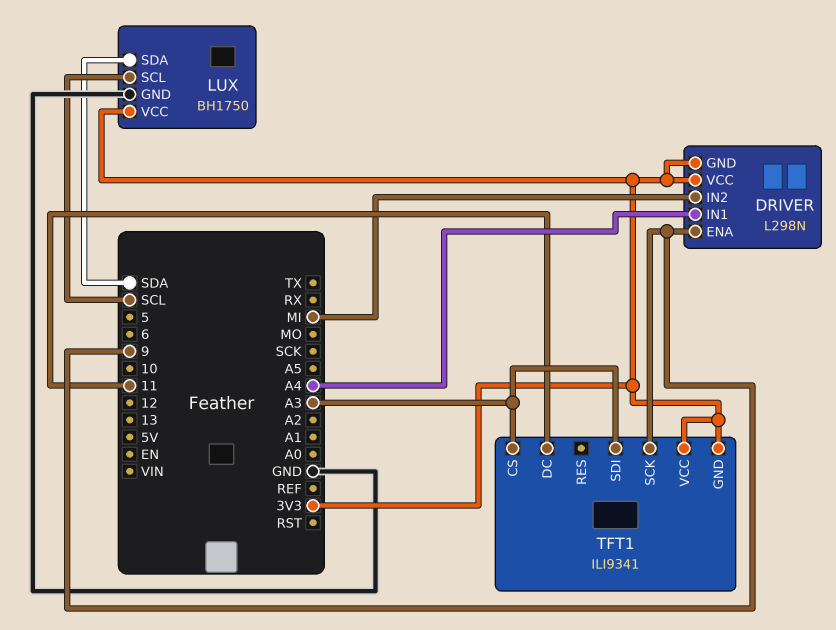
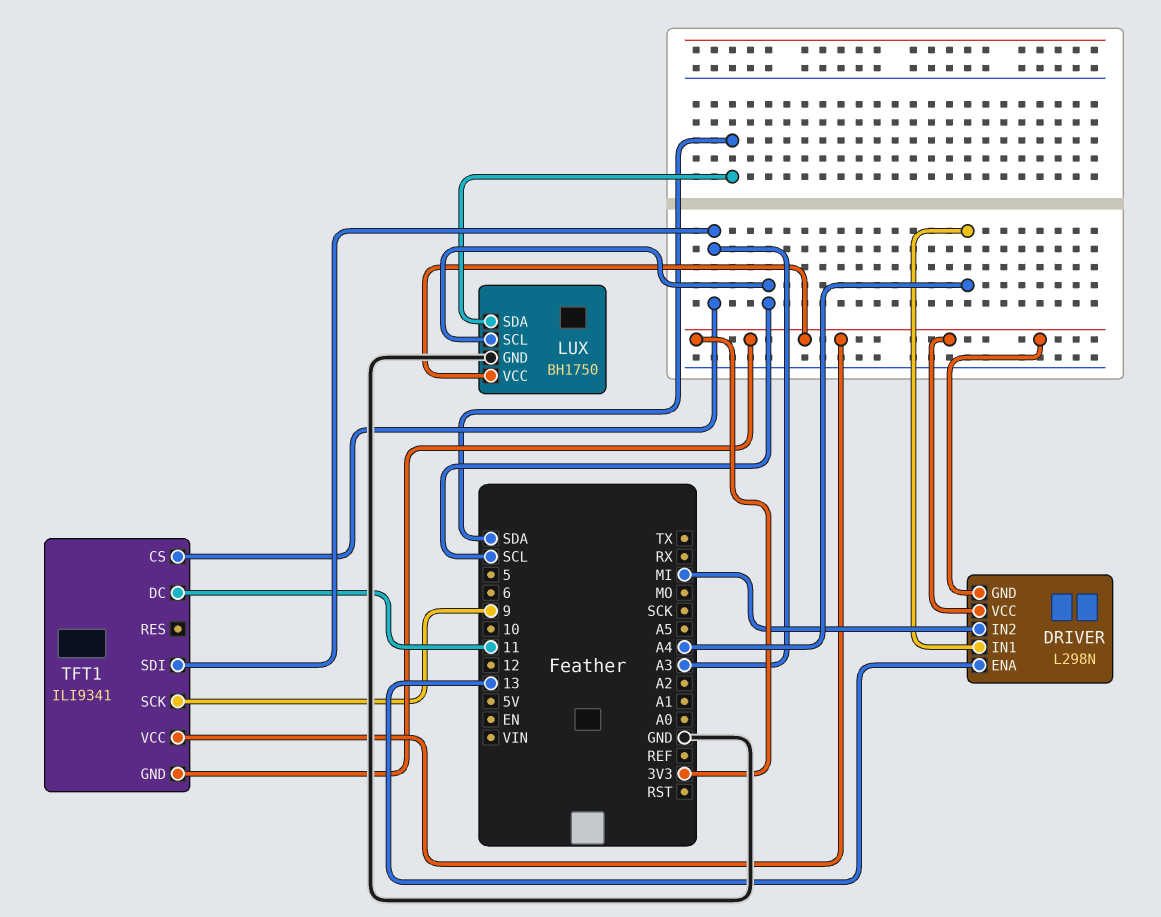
DRIVER pin ENA: 9 -> 13

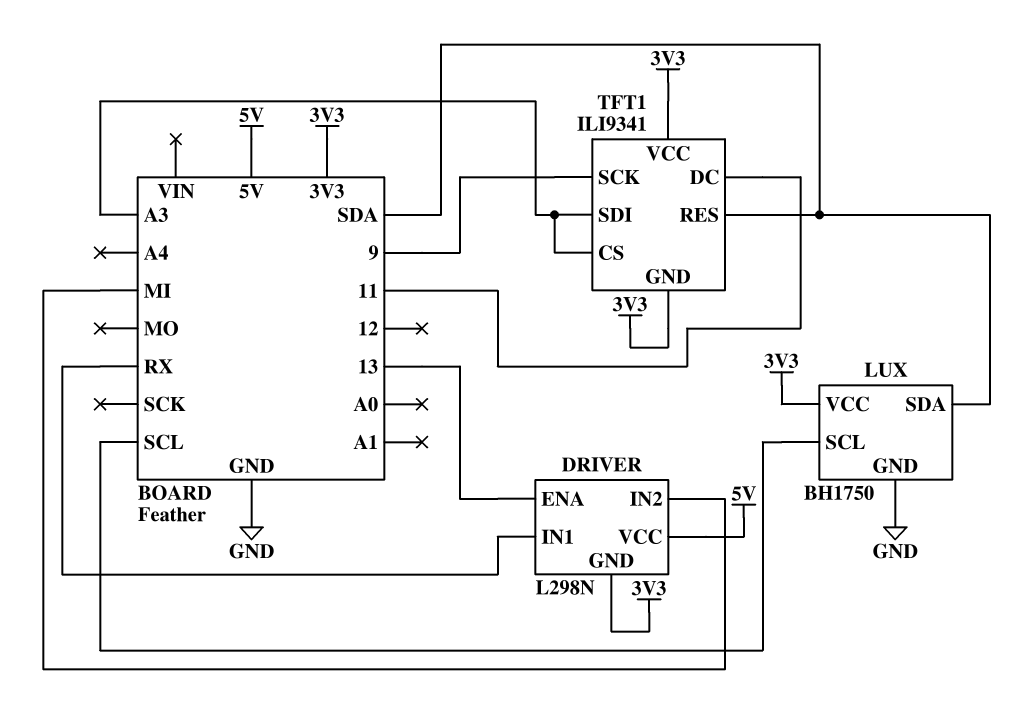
DRIVER pin IN1: A4 -> RX
DRIVER pin VCC: 3V3 -> 5V
TFT1 pin RES: none -> SDA

